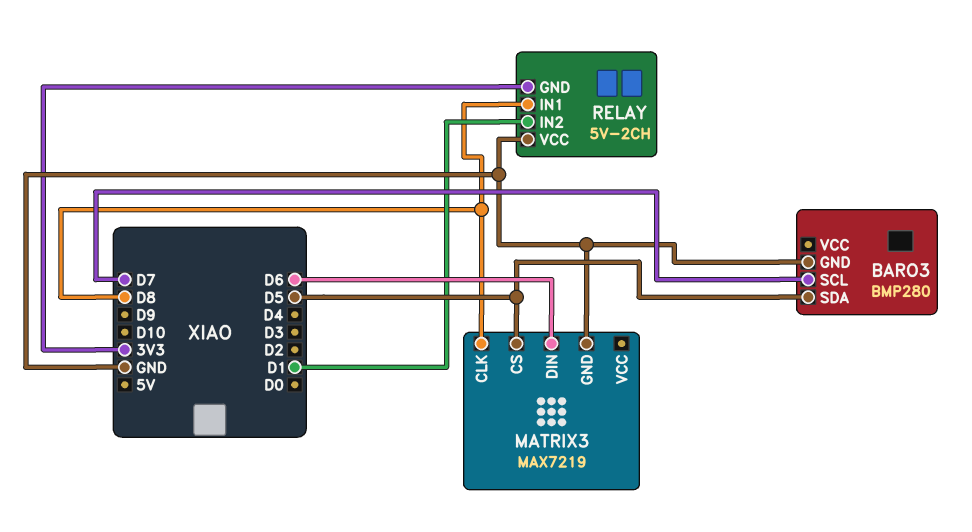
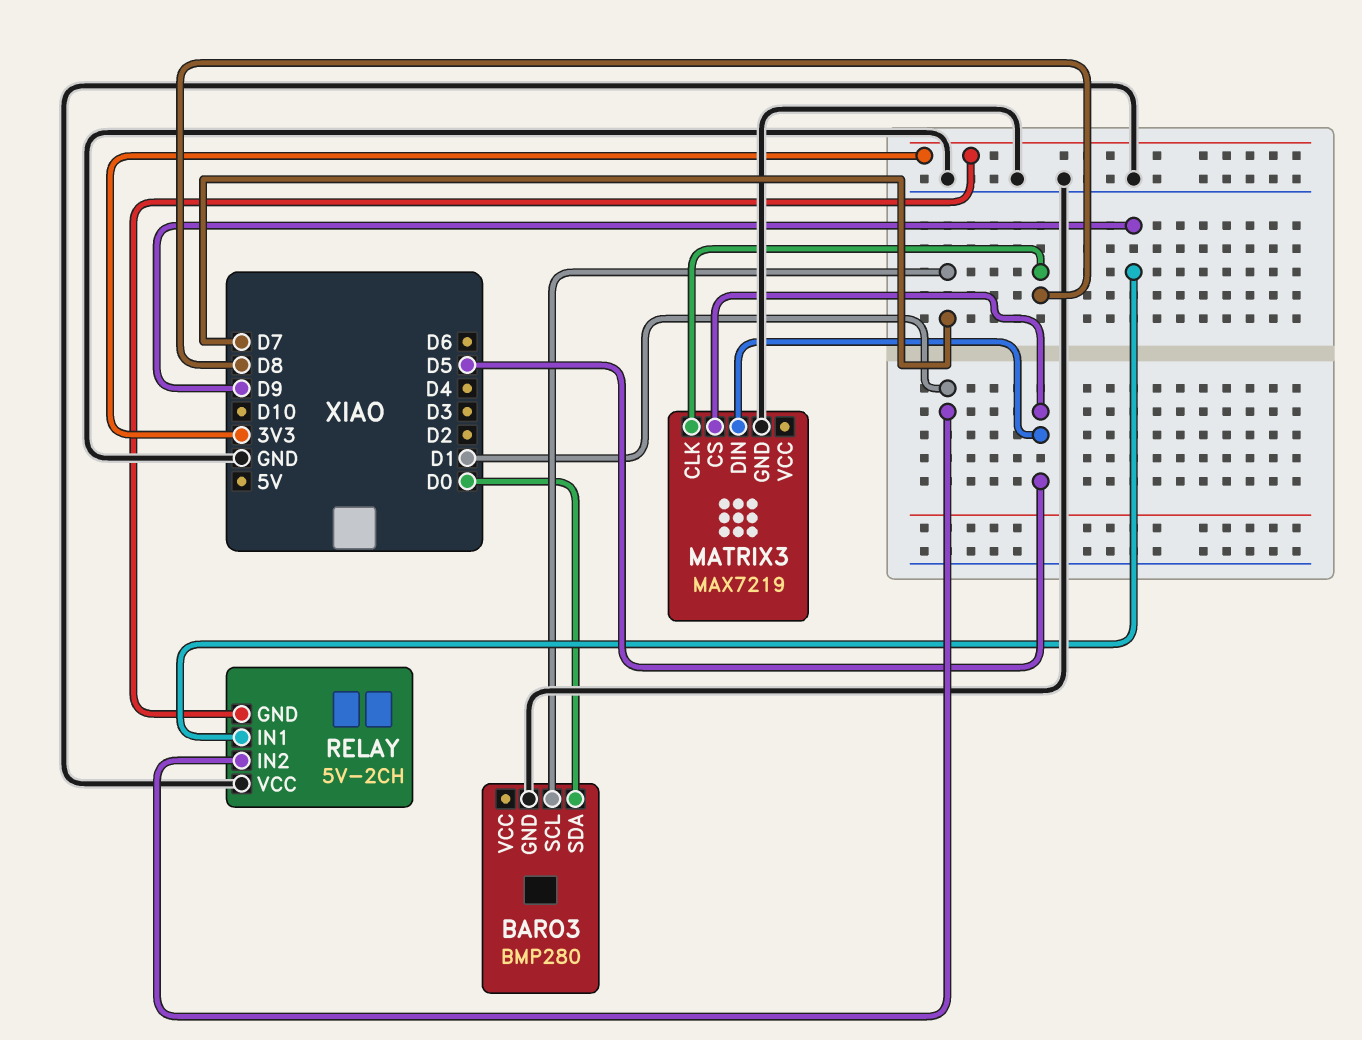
BARO3 pin SDA: D5 -> D0
MATRIX3 pin DIN: D6 -> D5
RELAY pin IN1: D8 -> D9

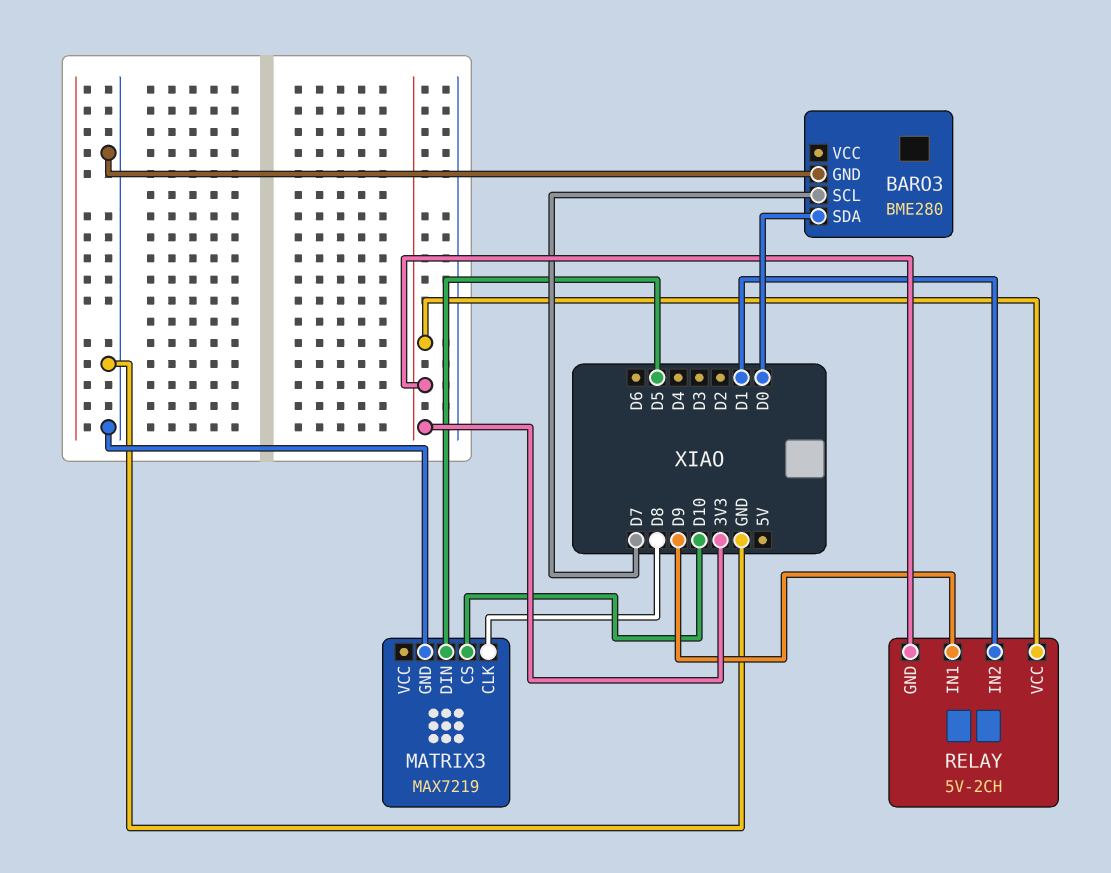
BARO3: BMP280 -> BME280
MATRIX3 pin CS: D5 -> D10
RELAY pin VCC: GND -> 3V3

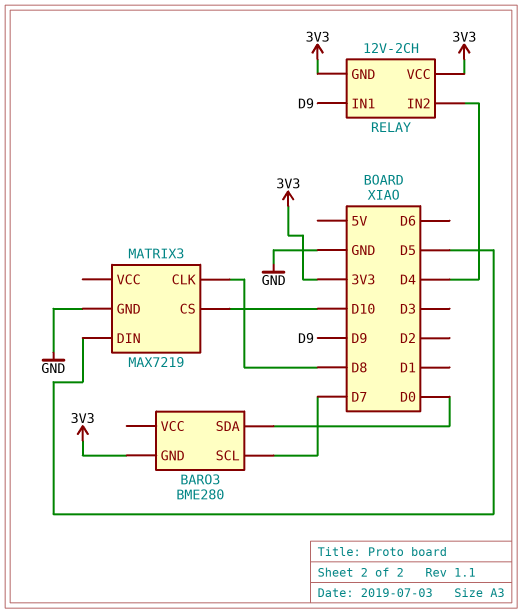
BARO3 pin GND: GND -> 3V3
RELAY: 5V-2CH -> 12V-2CH
RELAY pin IN2: D1 -> D4

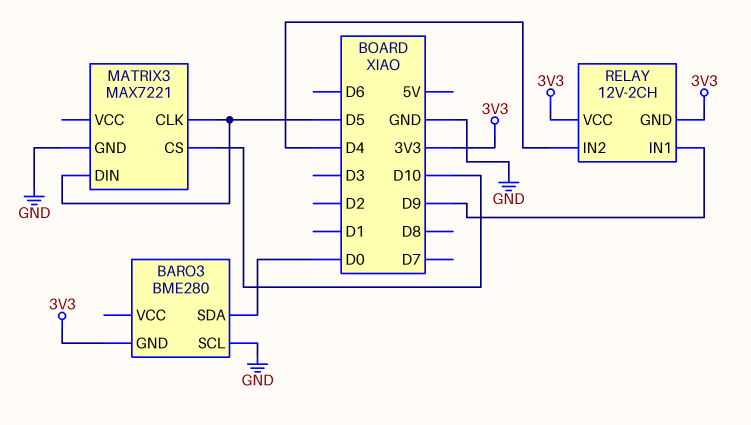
BARO3 pin SCL: D7 -> GND
MATRIX3: MAX7219 -> MAX7221
MATRIX3 pin CLK: D8 -> D5

